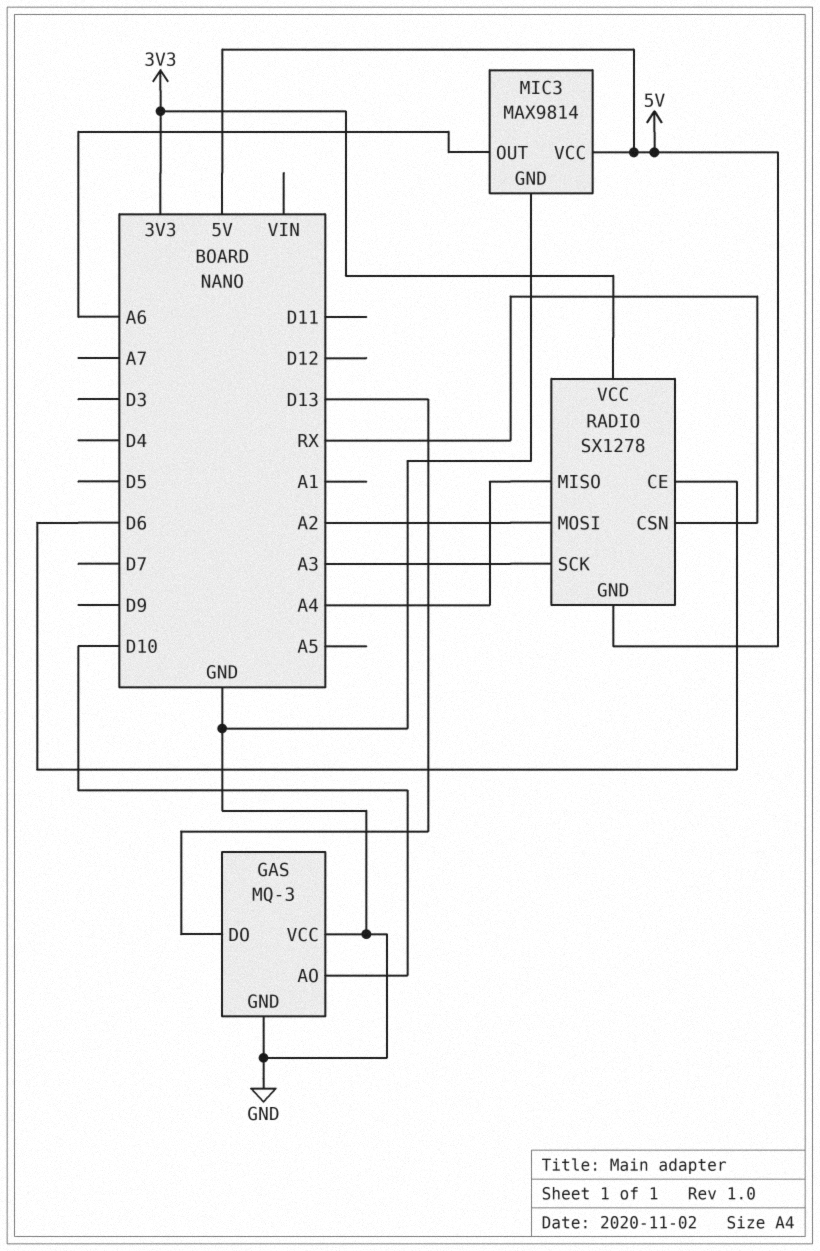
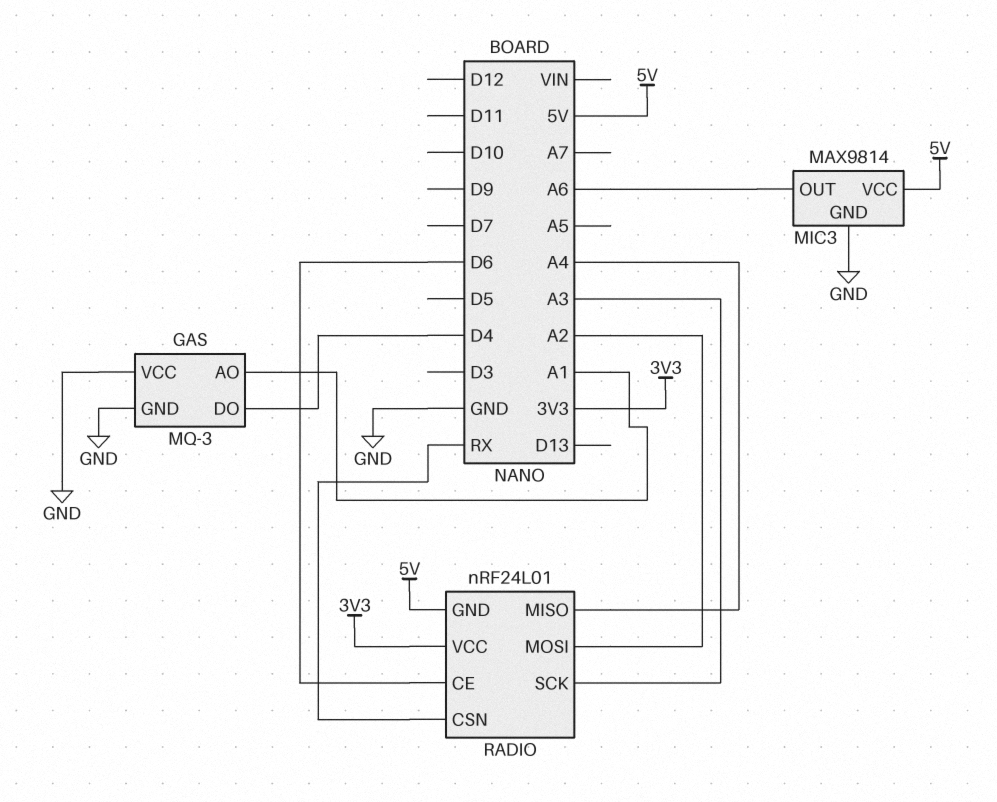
GAS pin AO: D10 -> A1
GAS pin DO: D13 -> D4
RADIO: SX1278 -> nRF24L01

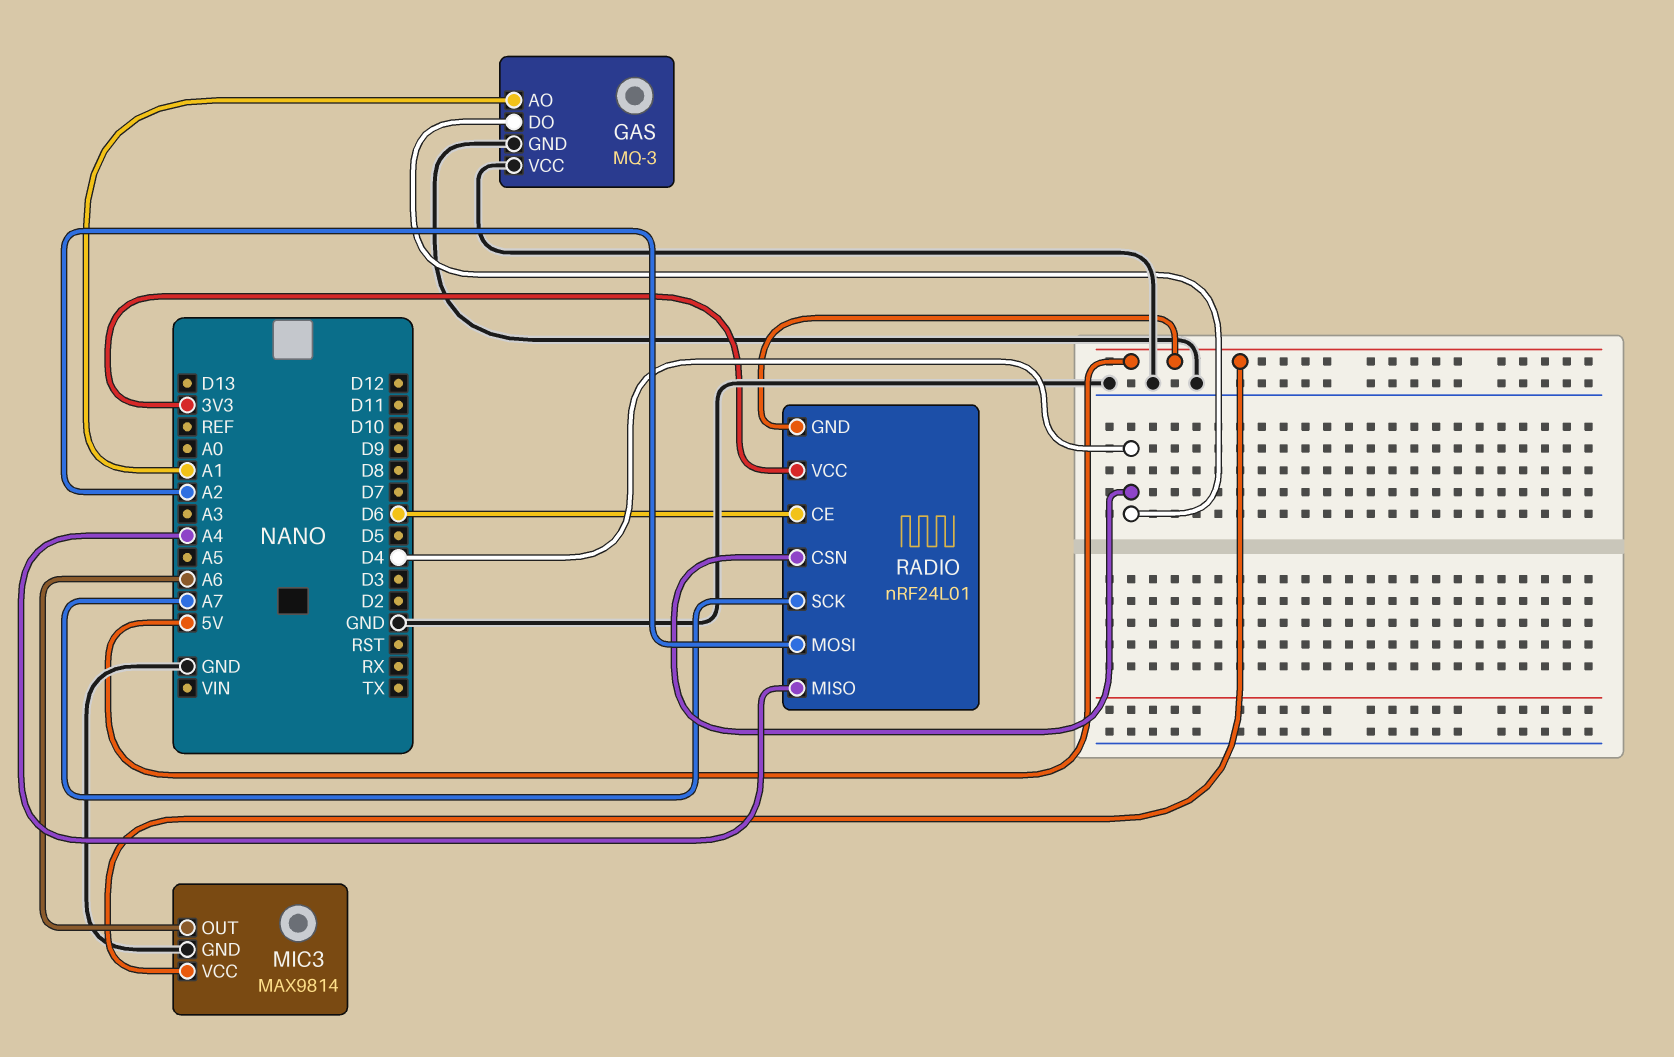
RADIO pin CSN: RX -> D4
RADIO pin SCK: A3 -> A7

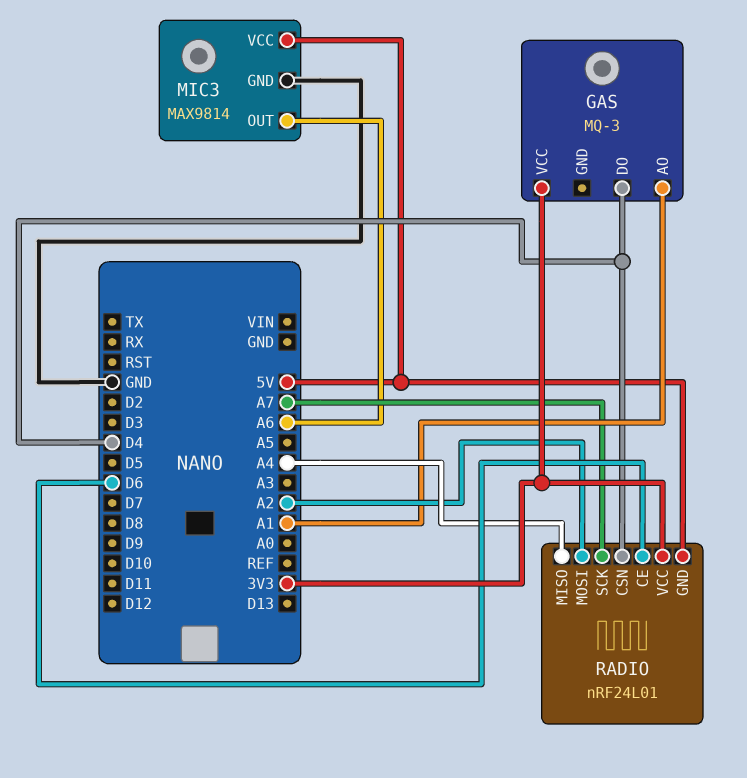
GAS pin GND: GND -> none
GAS pin VCC: GND -> 3V3

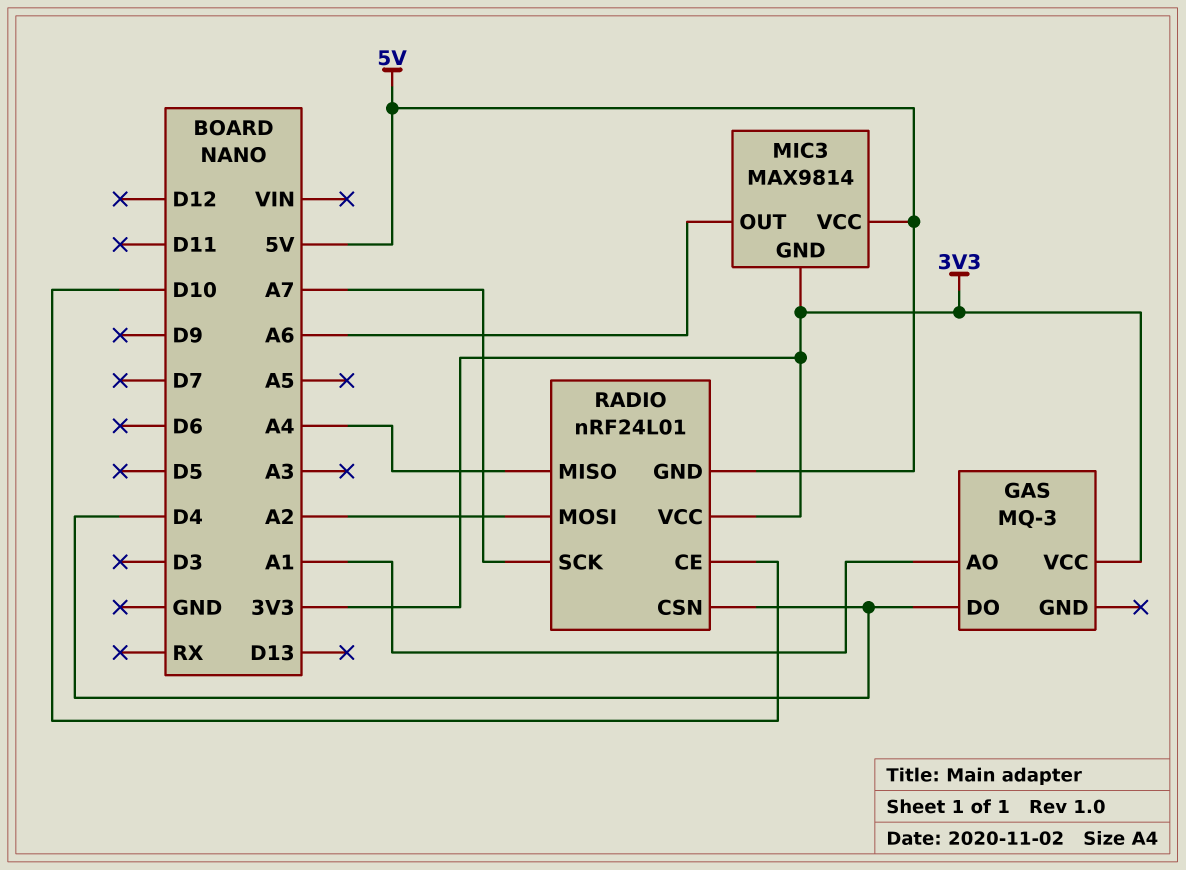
MIC3 pin GND: GND -> 3V3
RADIO pin CE: D6 -> D10

